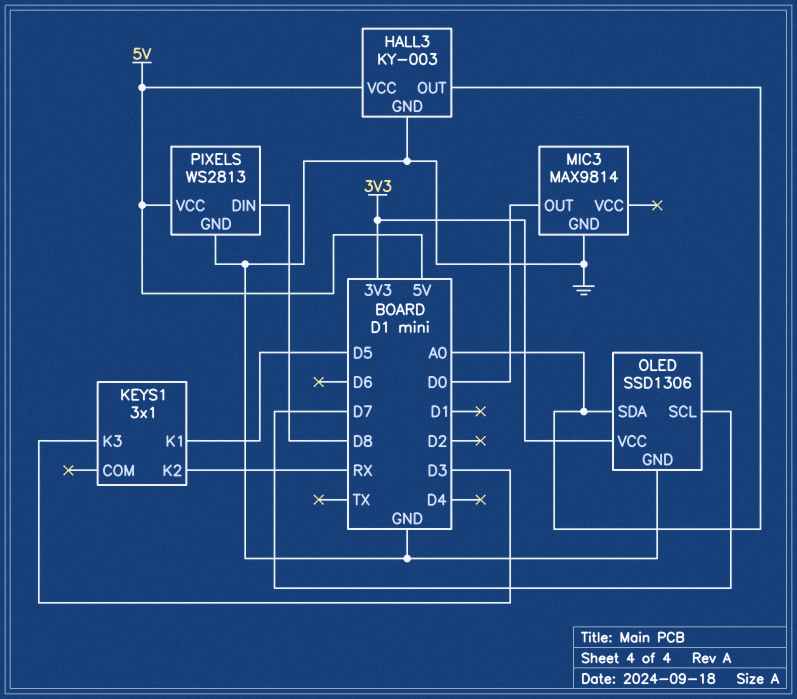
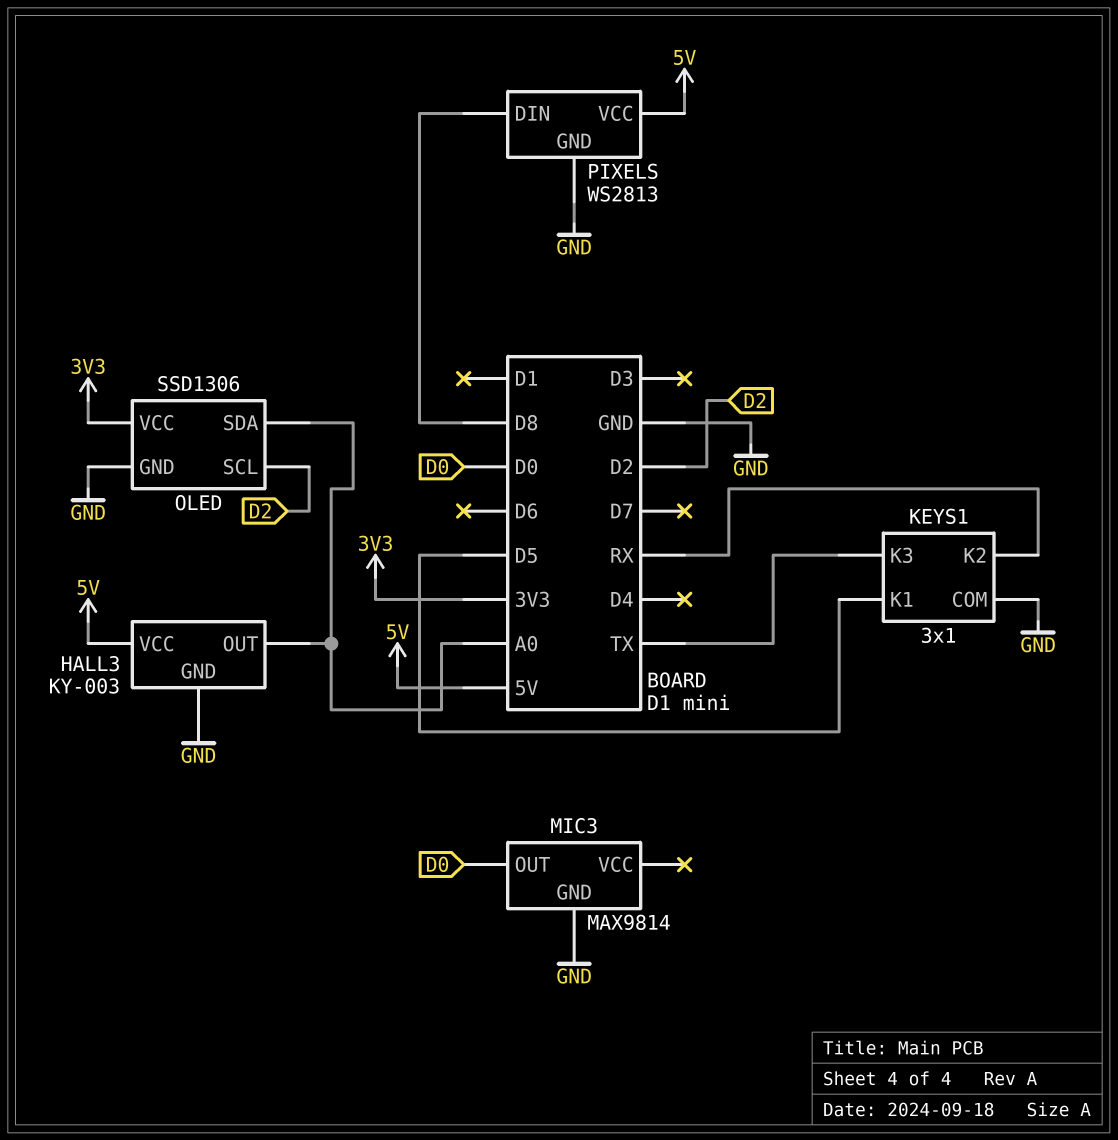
KEYS1 pin COM: none -> GND
KEYS1 pin K3: D3 -> TX
OLED pin SCL: D7 -> D2

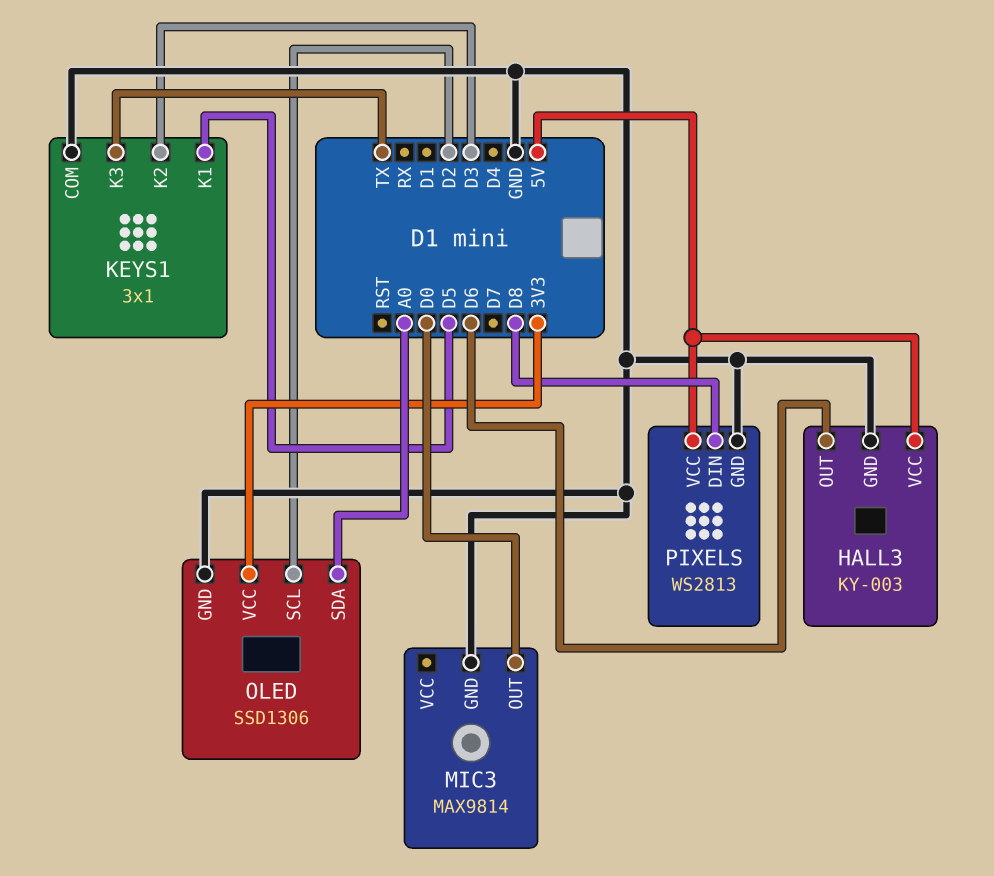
HALL3 pin OUT: A0 -> D6
KEYS1 pin K2: RX -> D3

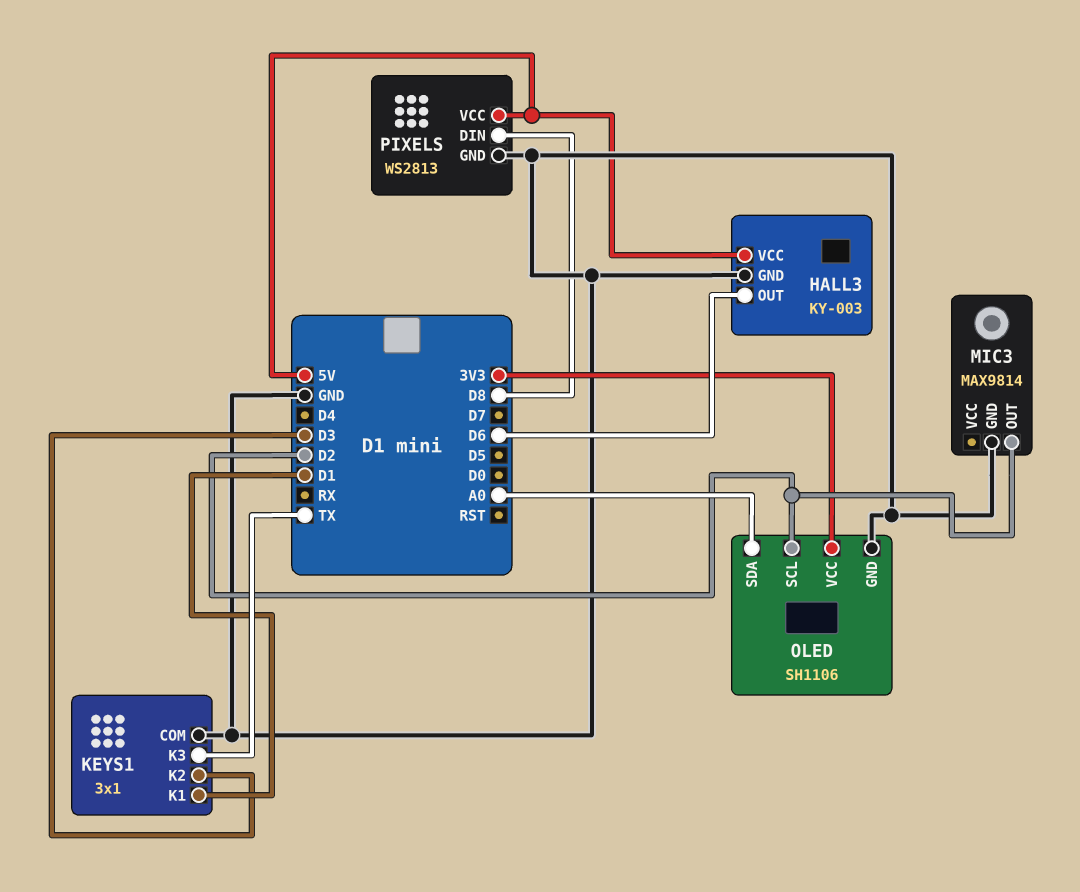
KEYS1 pin K1: D5 -> D1
MIC3 pin OUT: D0 -> D2
OLED: SSD1306 -> SH1106

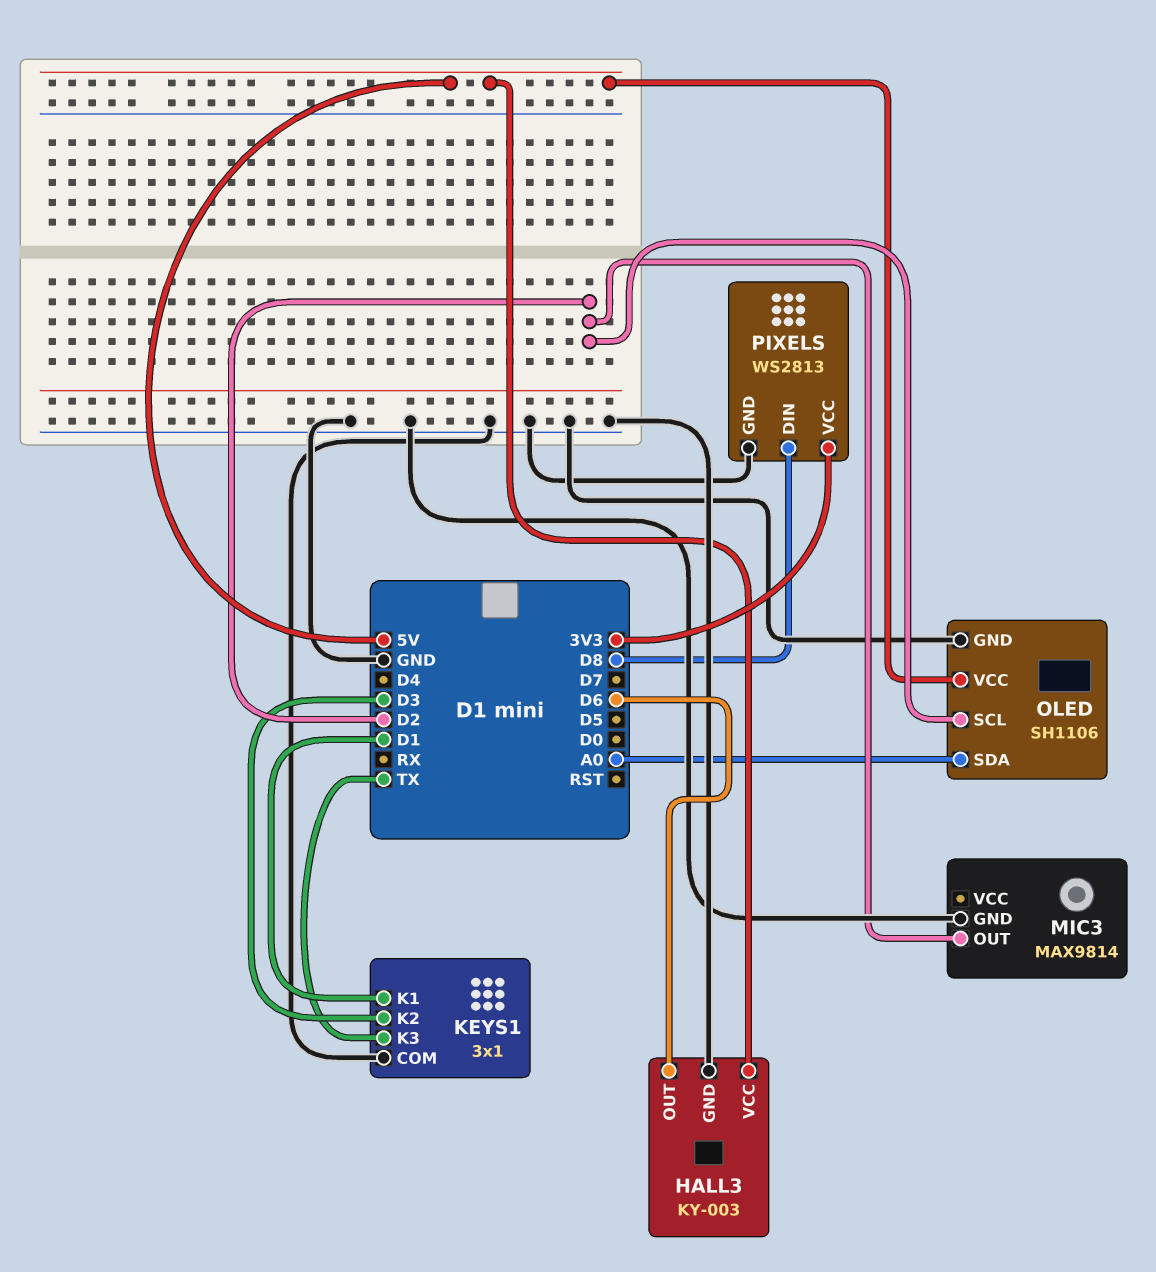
OLED pin VCC: 3V3 -> 5V
PIXELS pin VCC: 5V -> 3V3

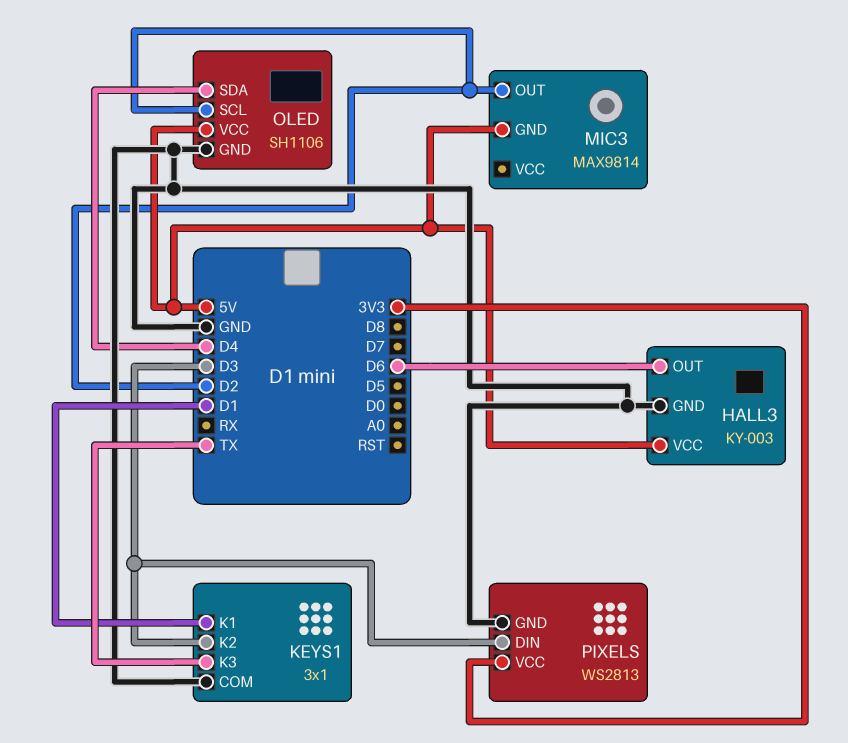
MIC3 pin GND: GND -> 5V
OLED pin SDA: A0 -> D4
PIXELS pin DIN: D8 -> D3

